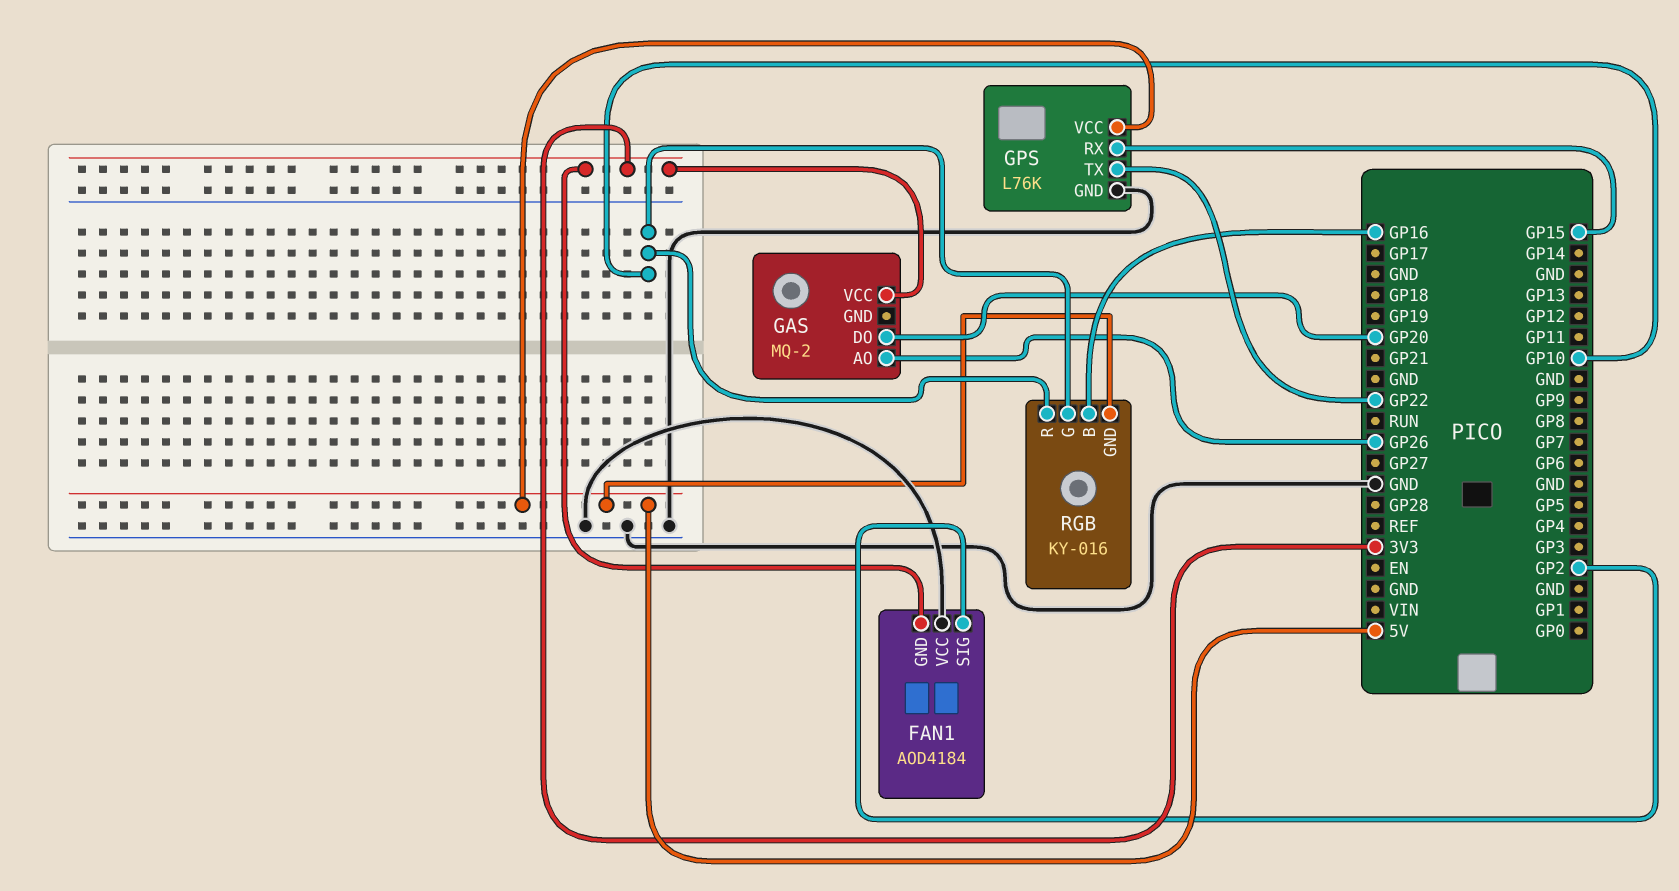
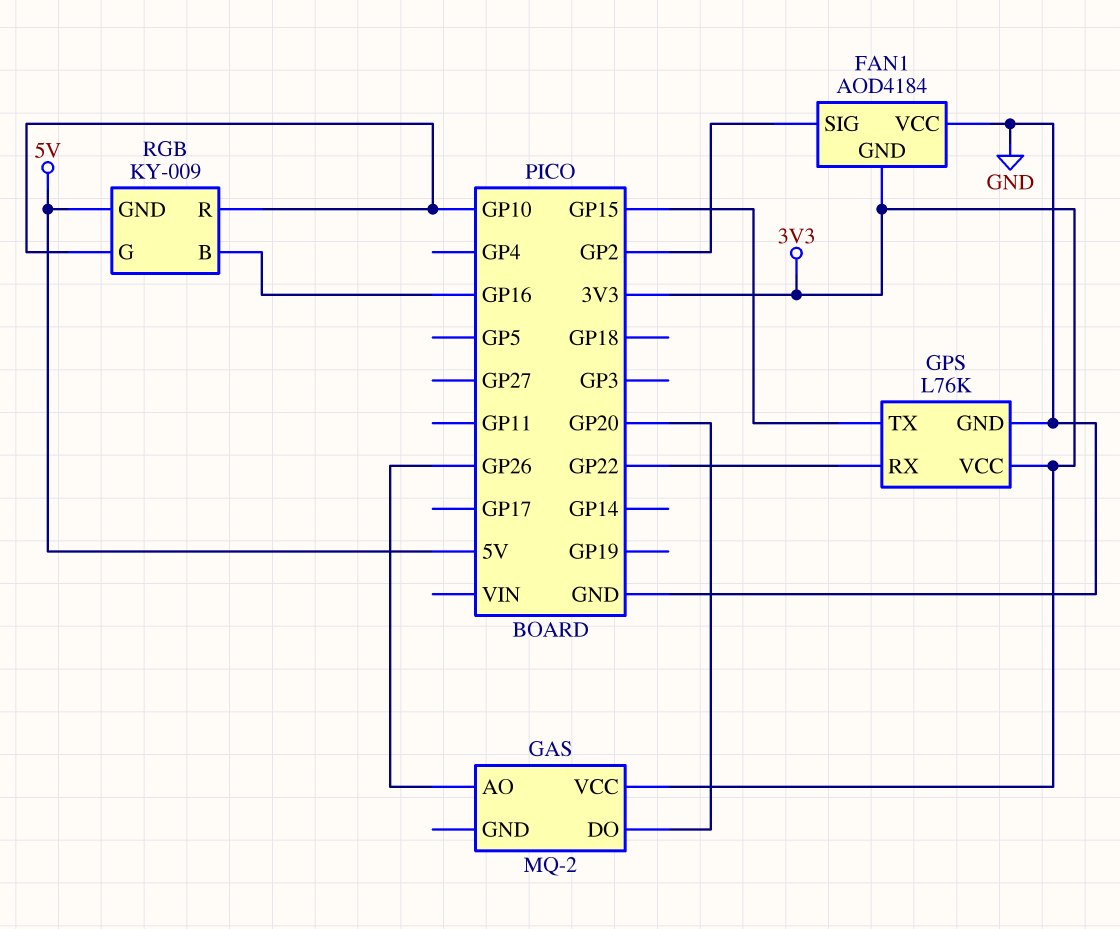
GPS pin RX: GP15 -> GP22
GPS pin TX: GP22 -> GP15
GPS pin VCC: 5V -> 3V3
RGB: KY-016 -> KY-009

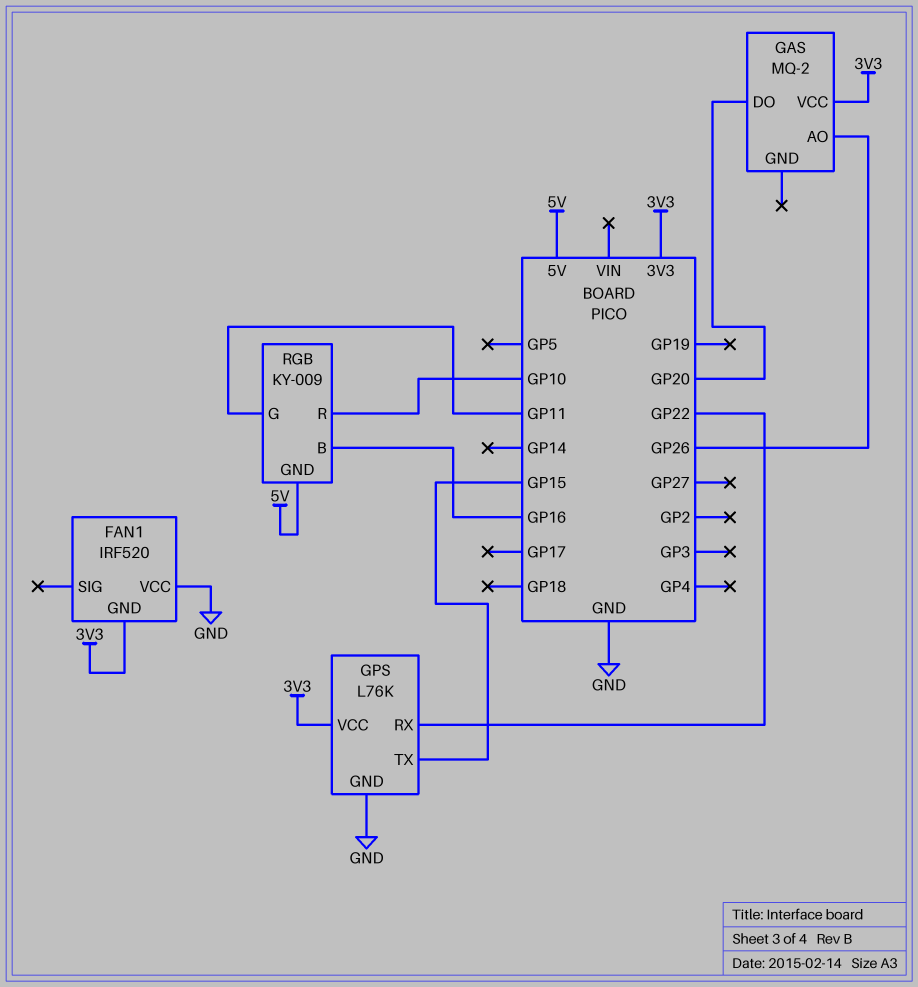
FAN1: AOD4184 -> IRF520
FAN1 pin SIG: GP2 -> none
RGB pin G: GP10 -> GP11

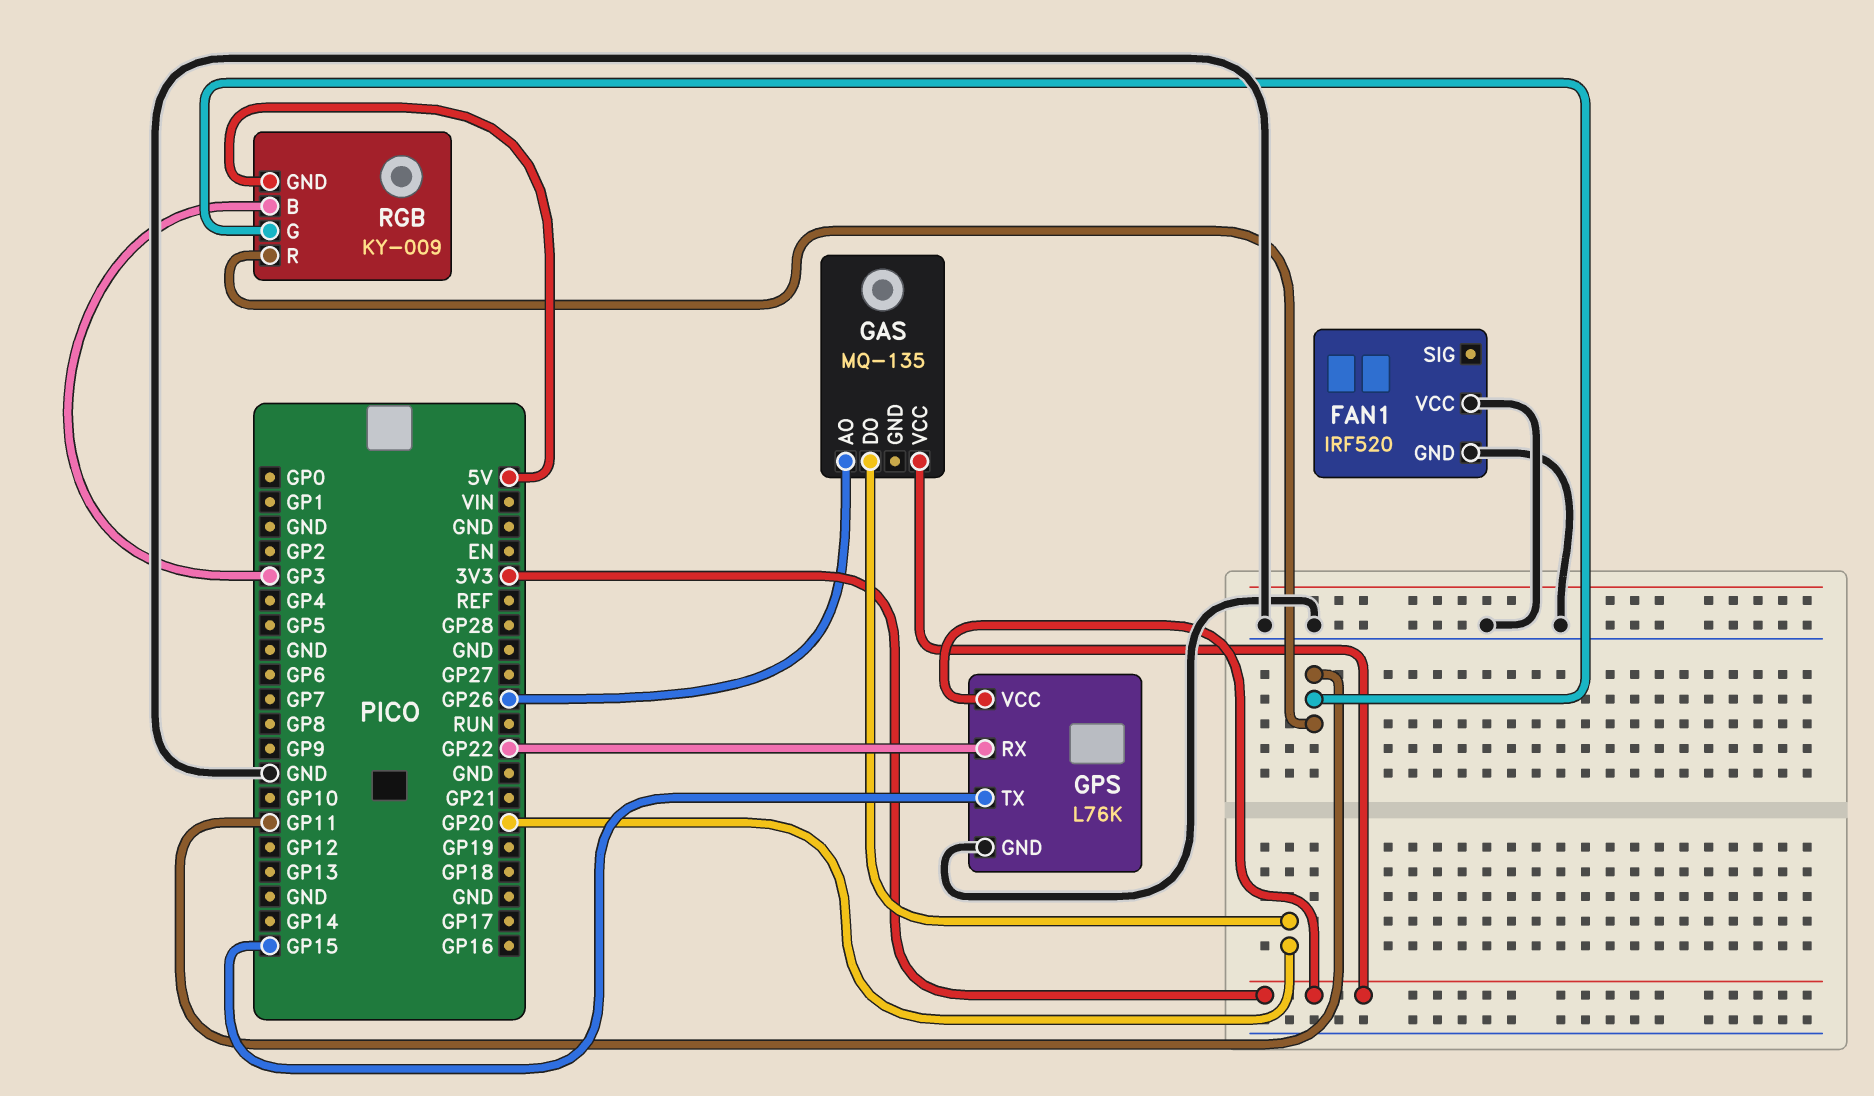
FAN1 pin GND: 3V3 -> GND
GAS: MQ-2 -> MQ-135
RGB pin B: GP16 -> GP3
RGB pin R: GP10 -> GP11

